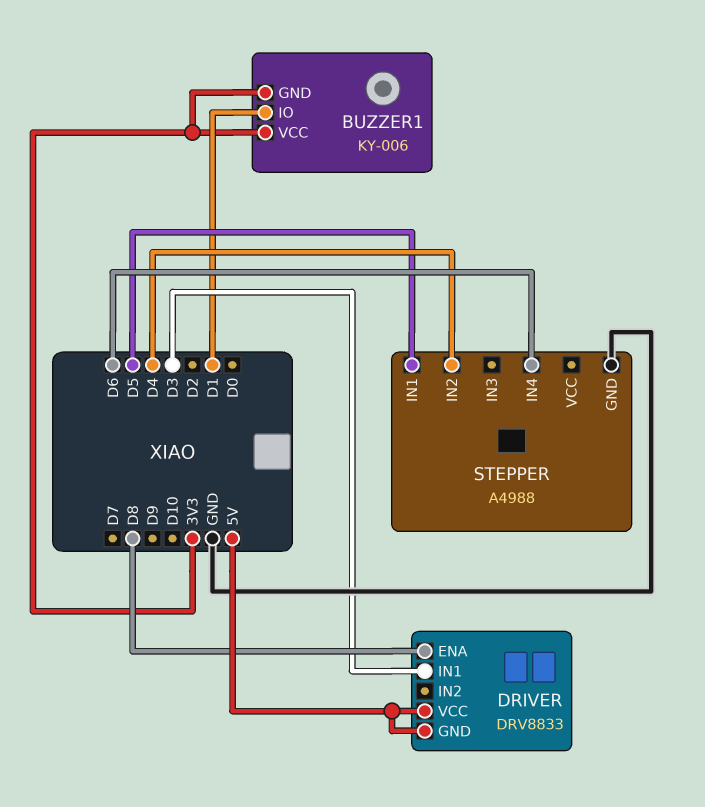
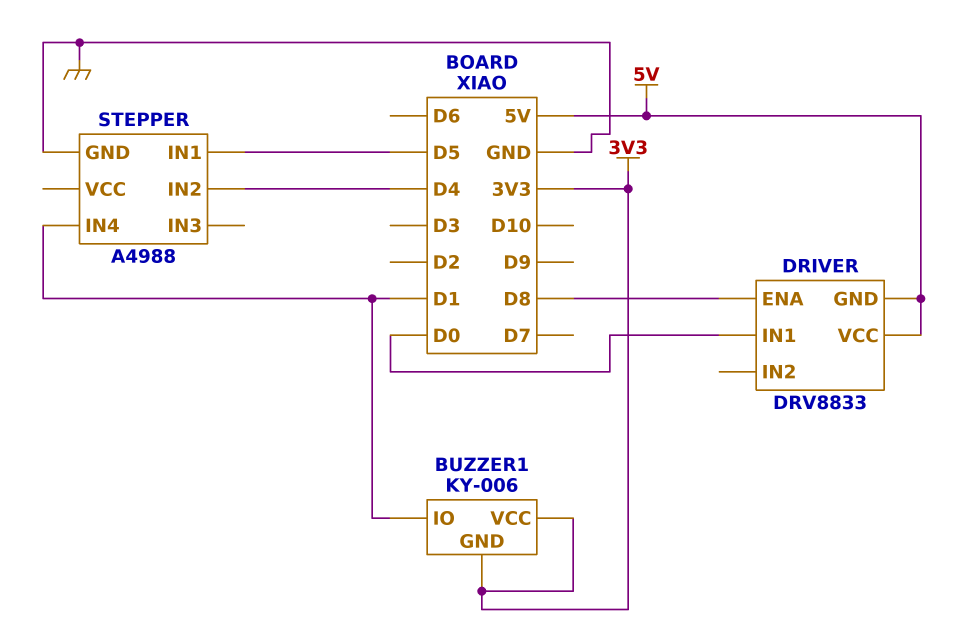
DRIVER pin IN1: D3 -> D0
STEPPER pin IN4: D6 -> D1

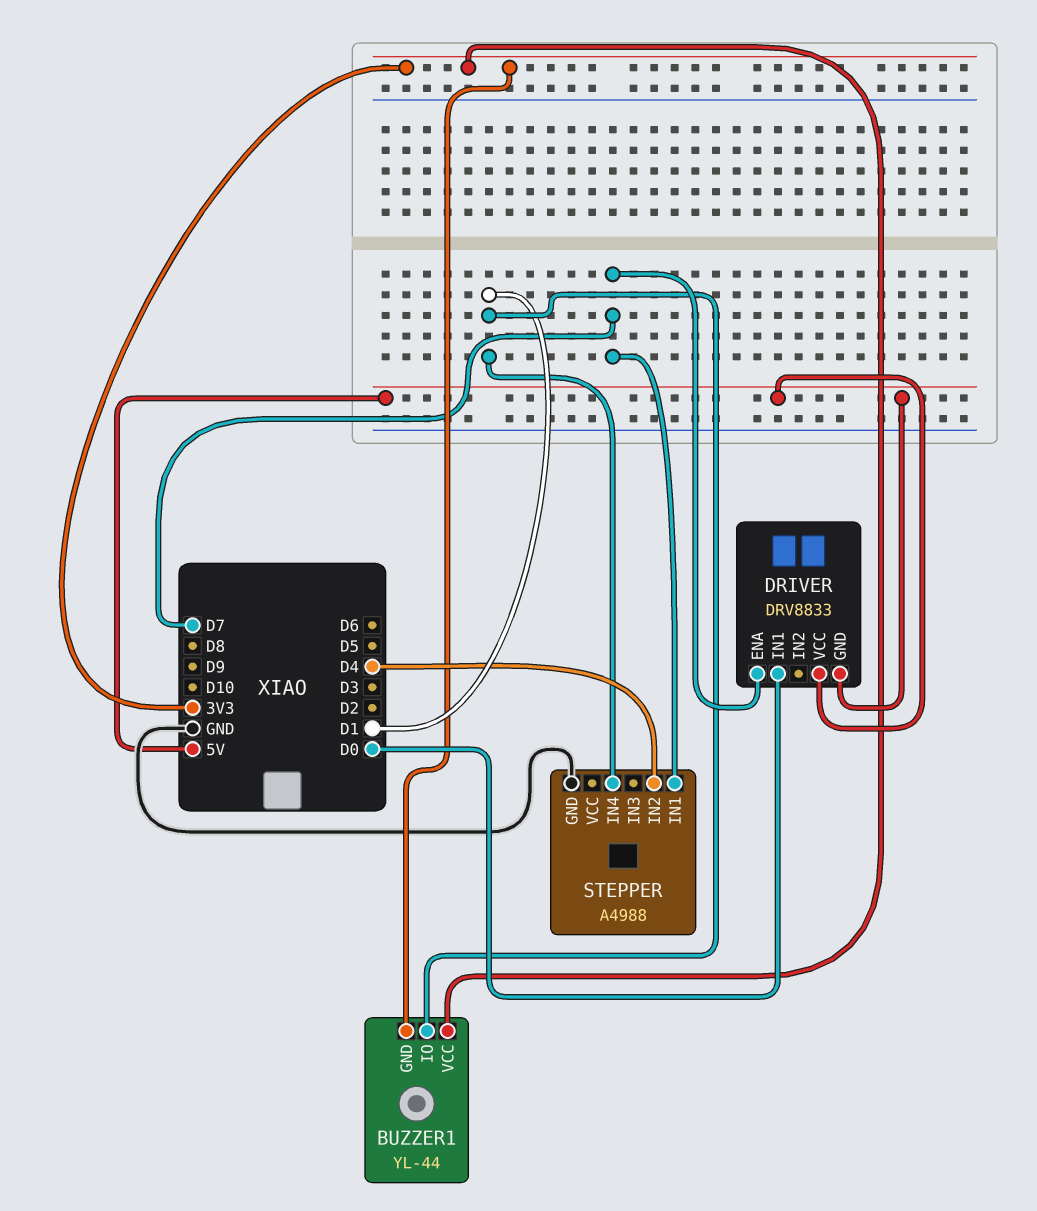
BUZZER1: KY-006 -> YL-44
DRIVER pin ENA: D8 -> D7
STEPPER pin IN1: D5 -> D7

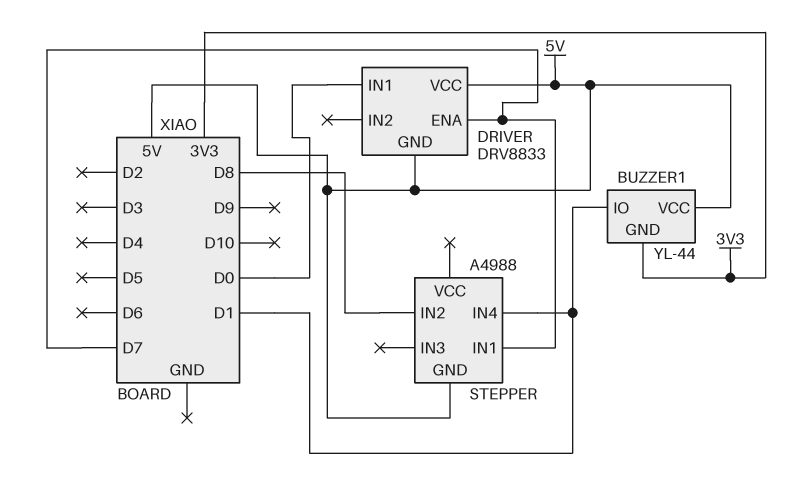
BUZZER1 pin VCC: 3V3 -> 5V
STEPPER pin GND: GND -> 5V
STEPPER pin IN2: D4 -> D8

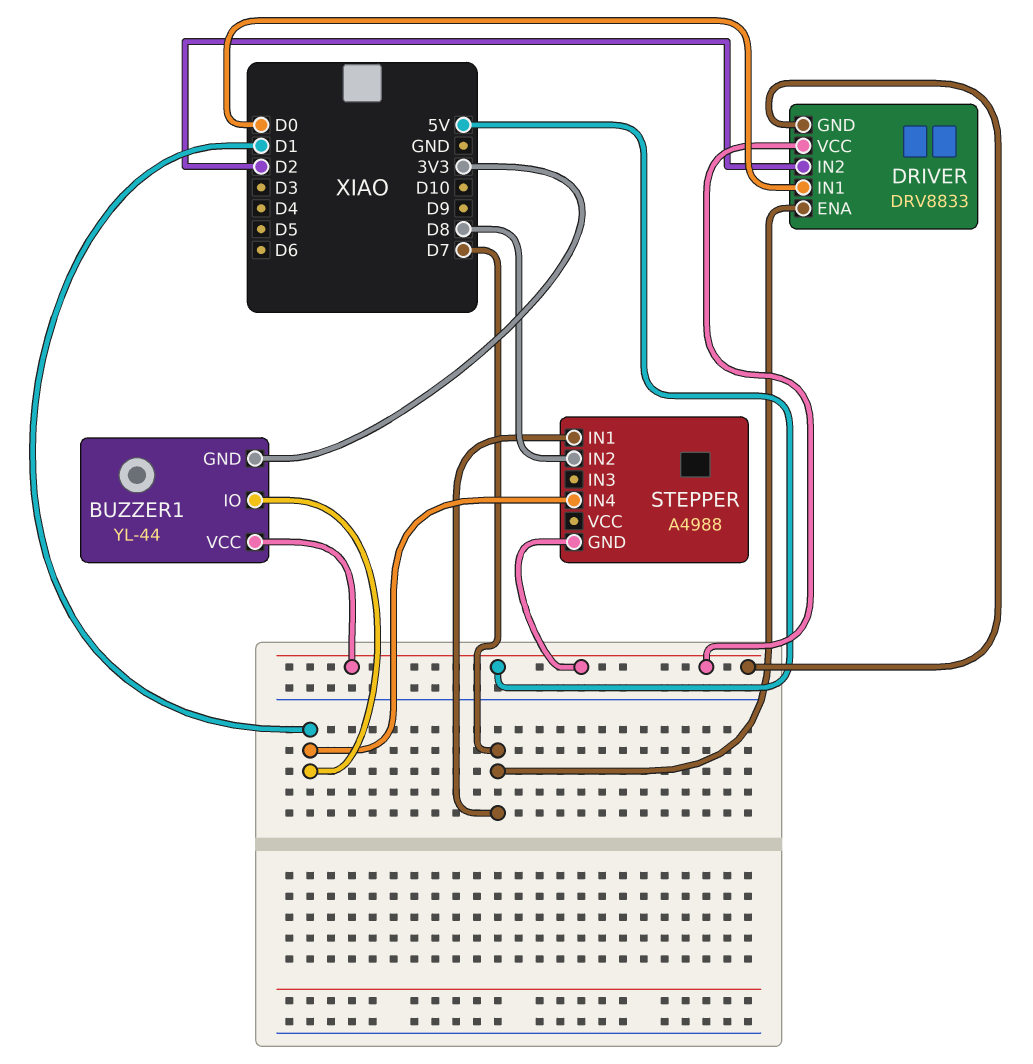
DRIVER pin IN2: none -> D2

